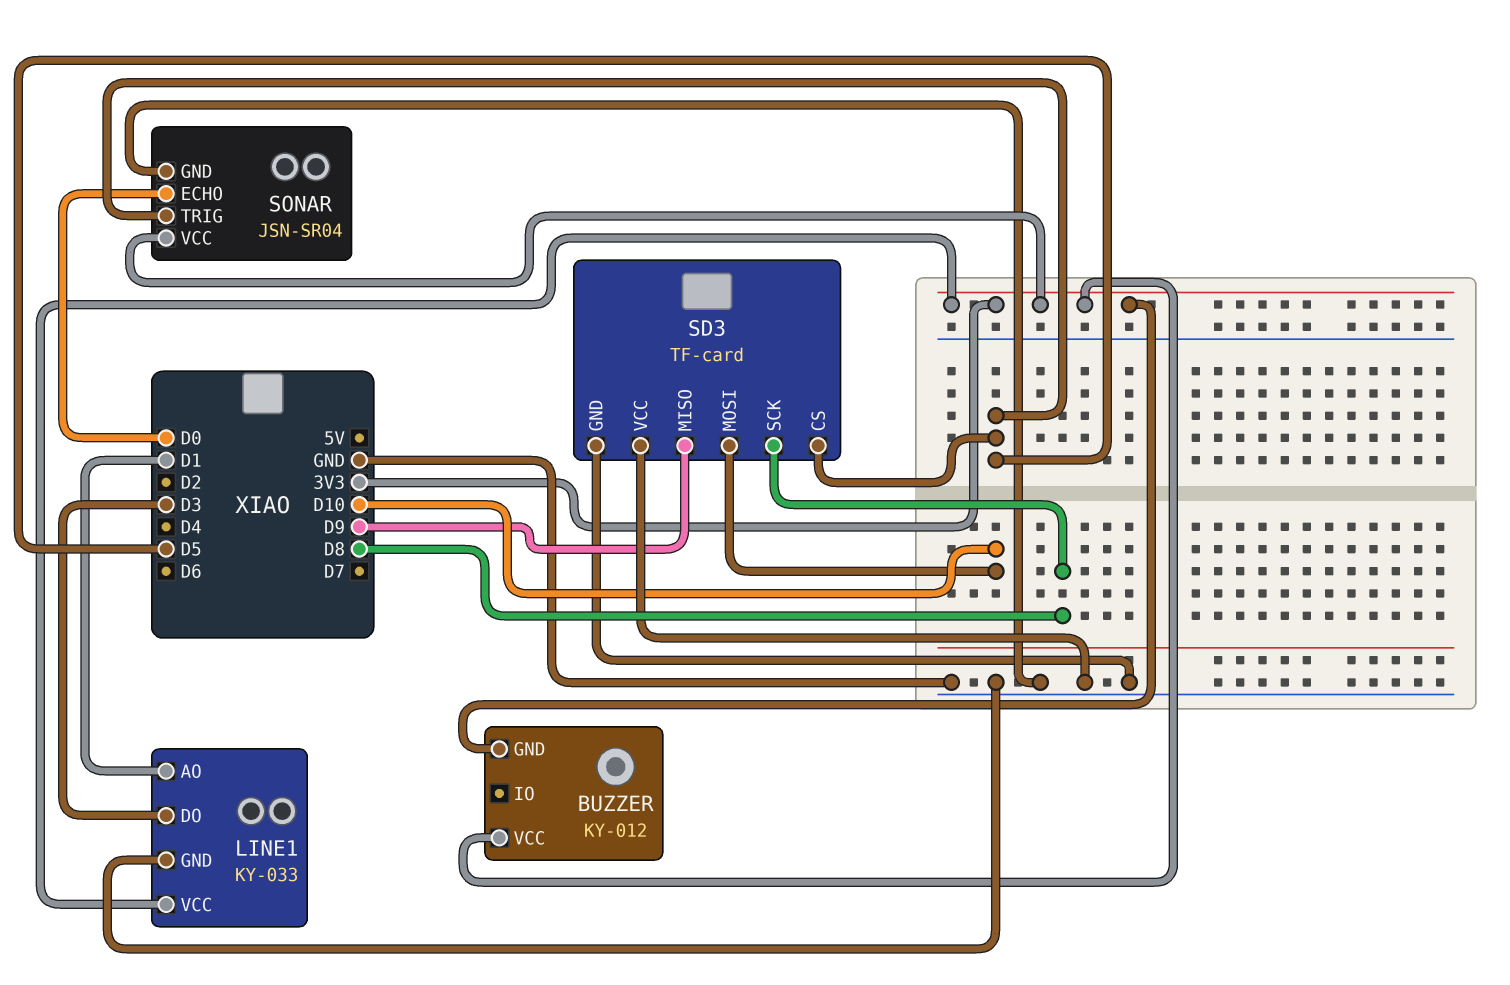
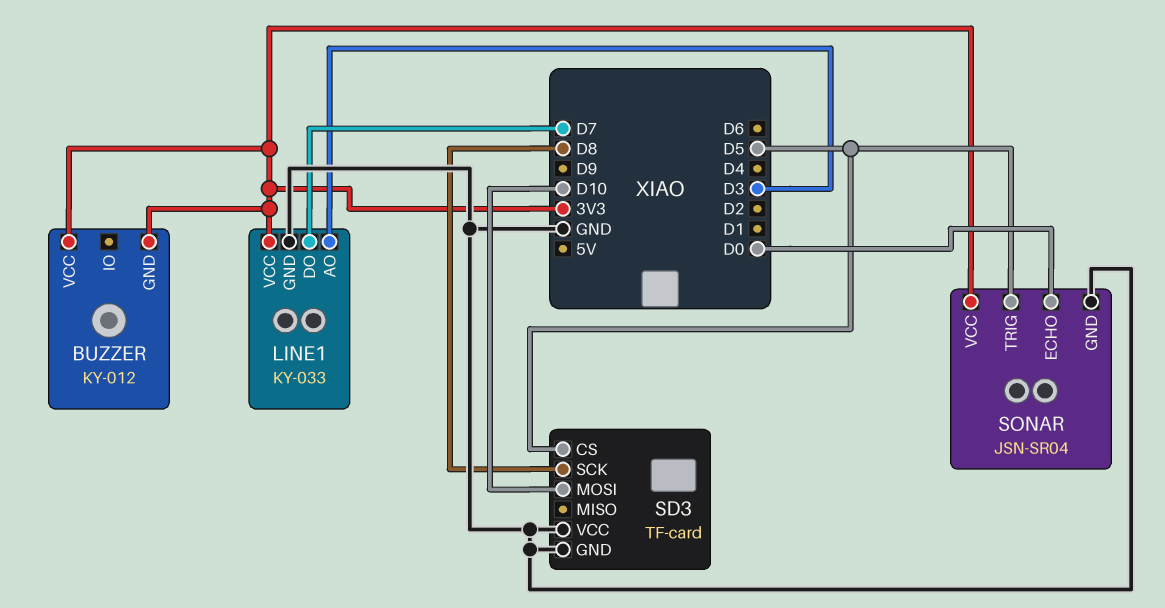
LINE1 pin AO: D1 -> D3
LINE1 pin DO: D3 -> D7
SD3 pin MISO: D9 -> none

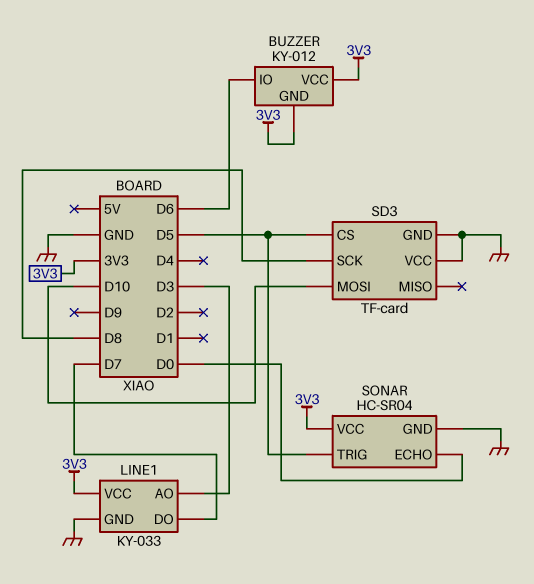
BUZZER pin IO: none -> D6
SONAR: JSN-SR04 -> HC-SR04

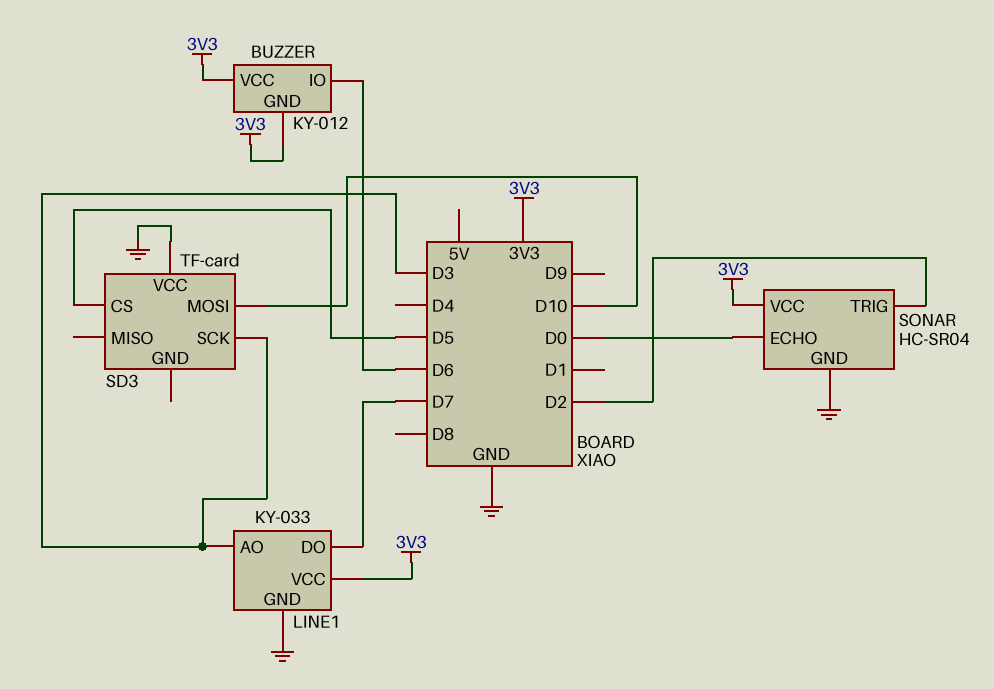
SD3 pin GND: GND -> none
SD3 pin SCK: D8 -> D3
SONAR pin TRIG: D5 -> D2

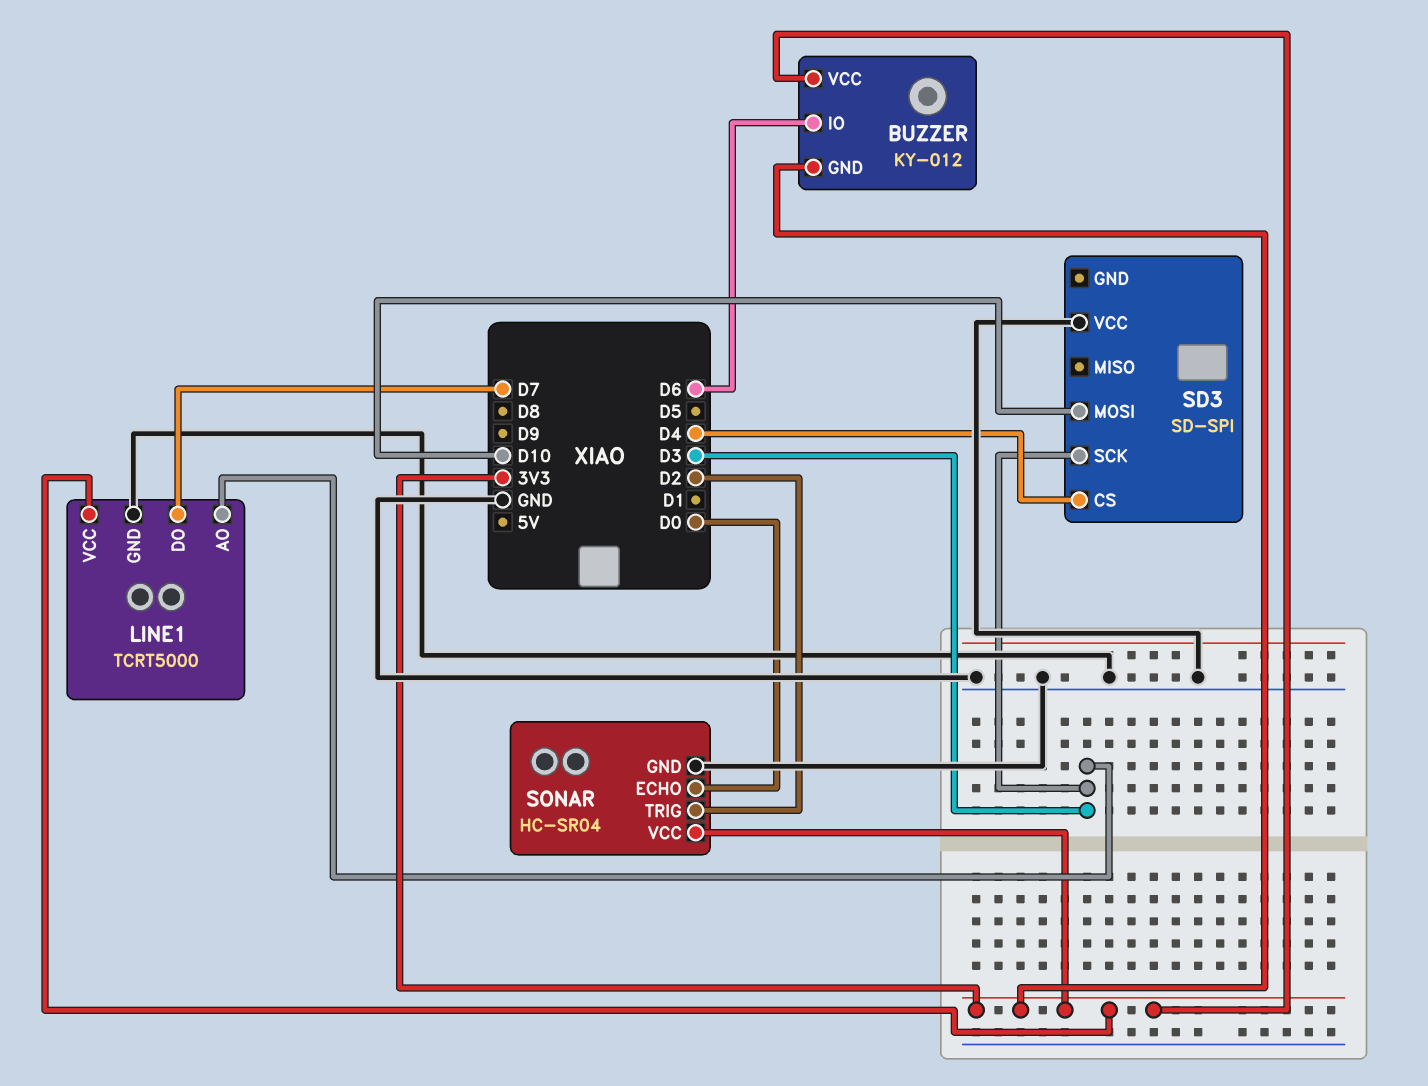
LINE1: KY-033 -> TCRT5000
SD3: TF-card -> SD-SPI
SD3 pin CS: D5 -> D4

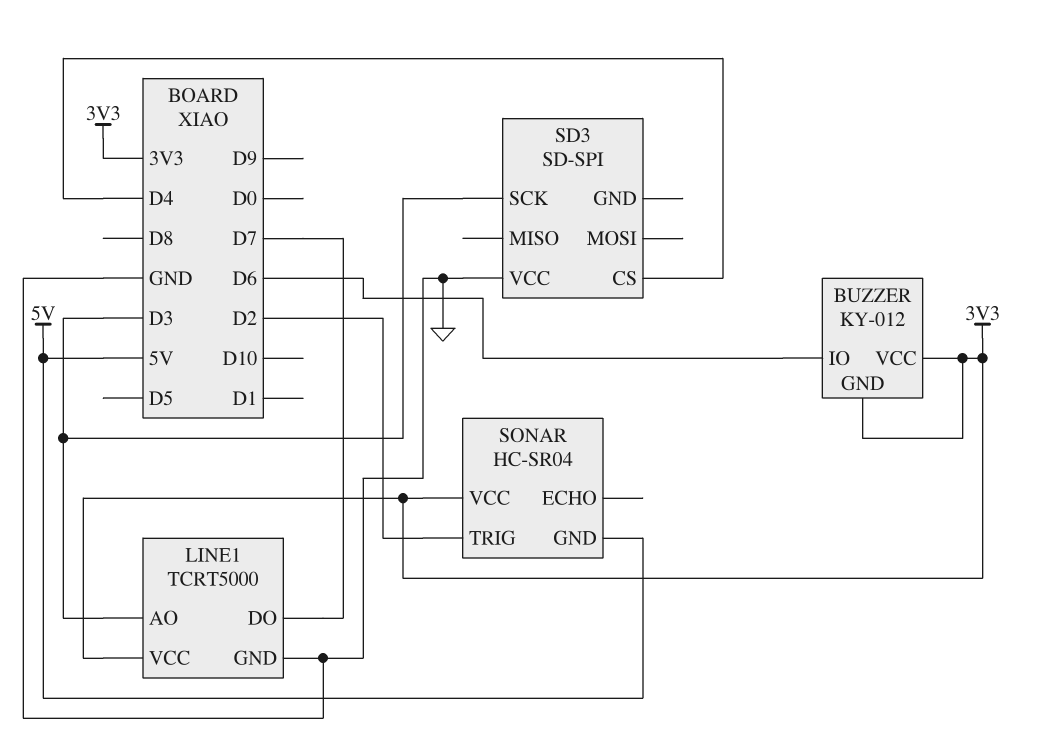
SD3 pin MOSI: D10 -> none
SONAR pin ECHO: D0 -> none
SONAR pin GND: GND -> 5V

